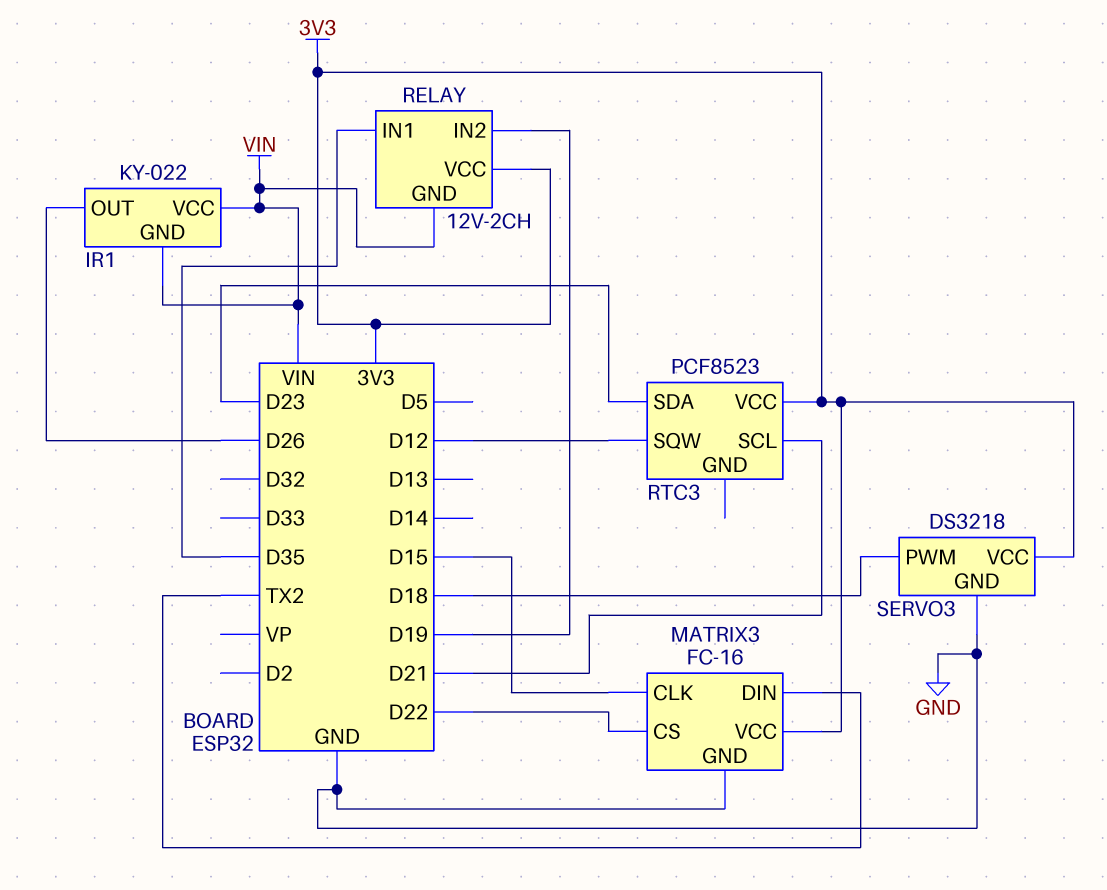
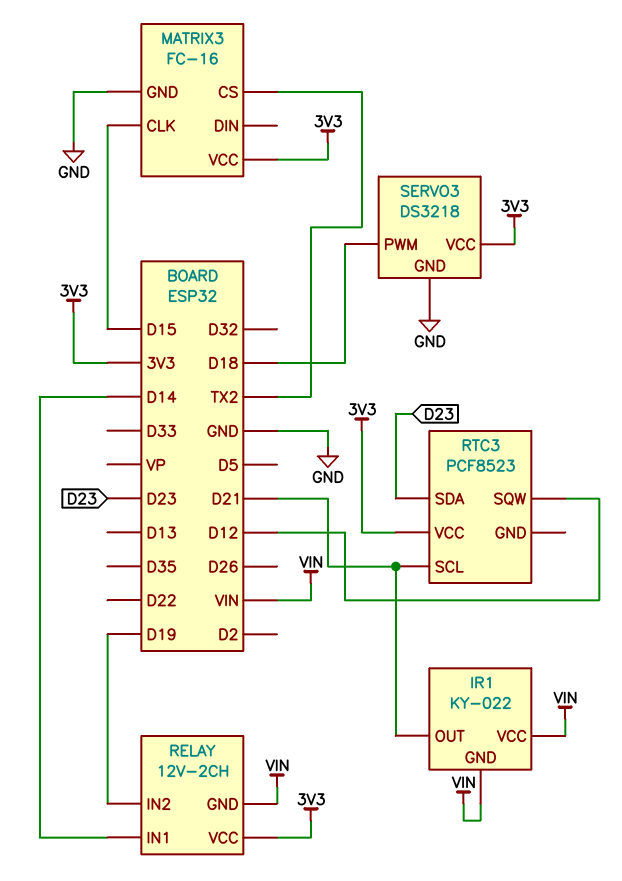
IR1 pin OUT: D26 -> D21
MATRIX3 pin CS: D22 -> TX2
MATRIX3 pin DIN: TX2 -> none
RELAY pin IN1: D35 -> D14

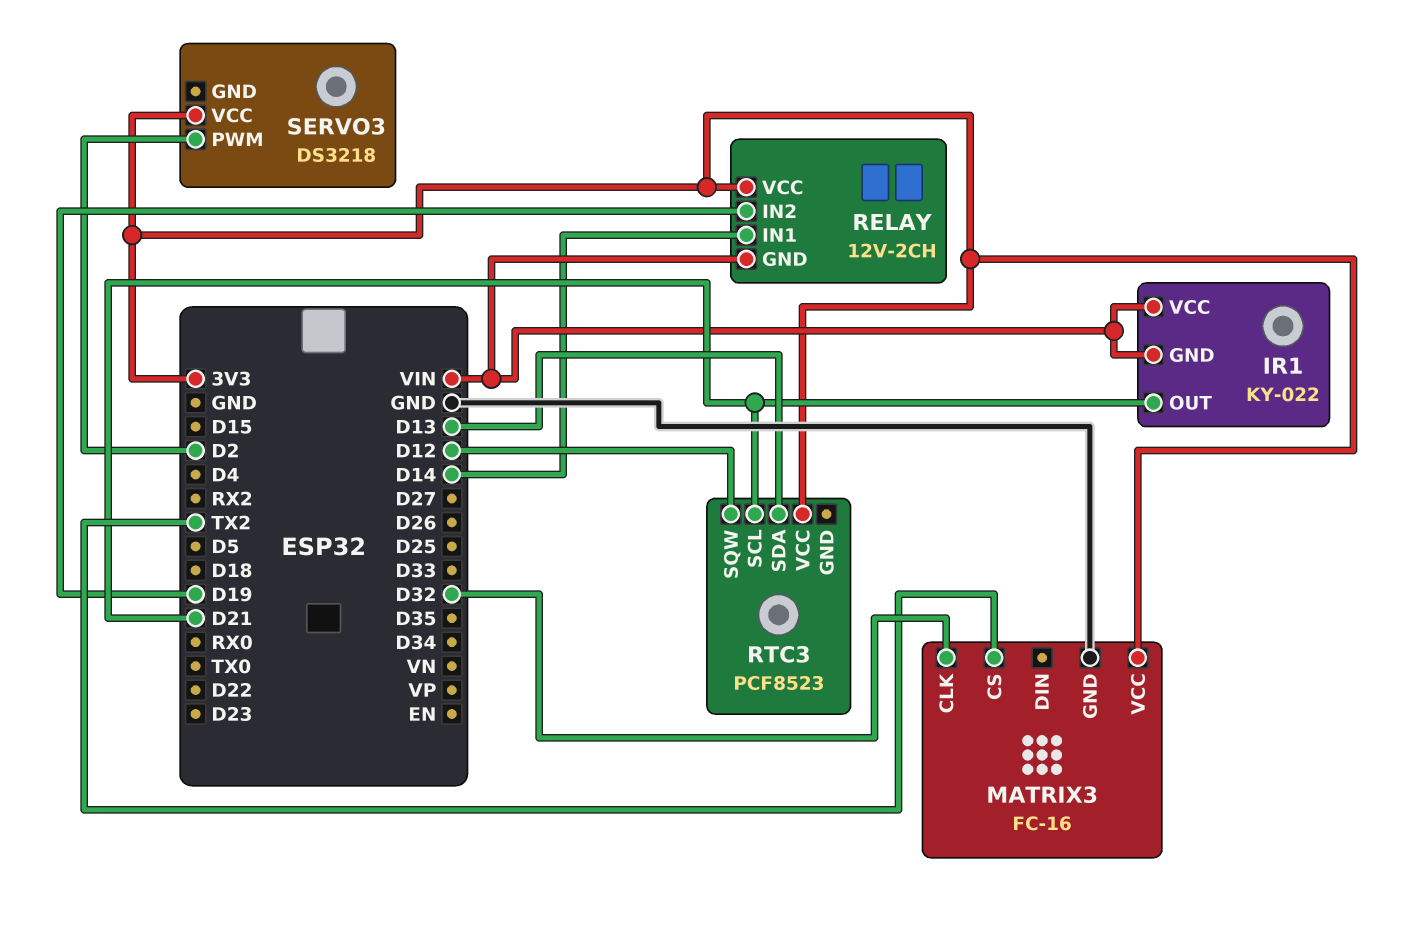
MATRIX3 pin CLK: D15 -> D32
RTC3 pin SDA: D23 -> D13
SERVO3 pin GND: GND -> none
SERVO3 pin PWM: D18 -> D2

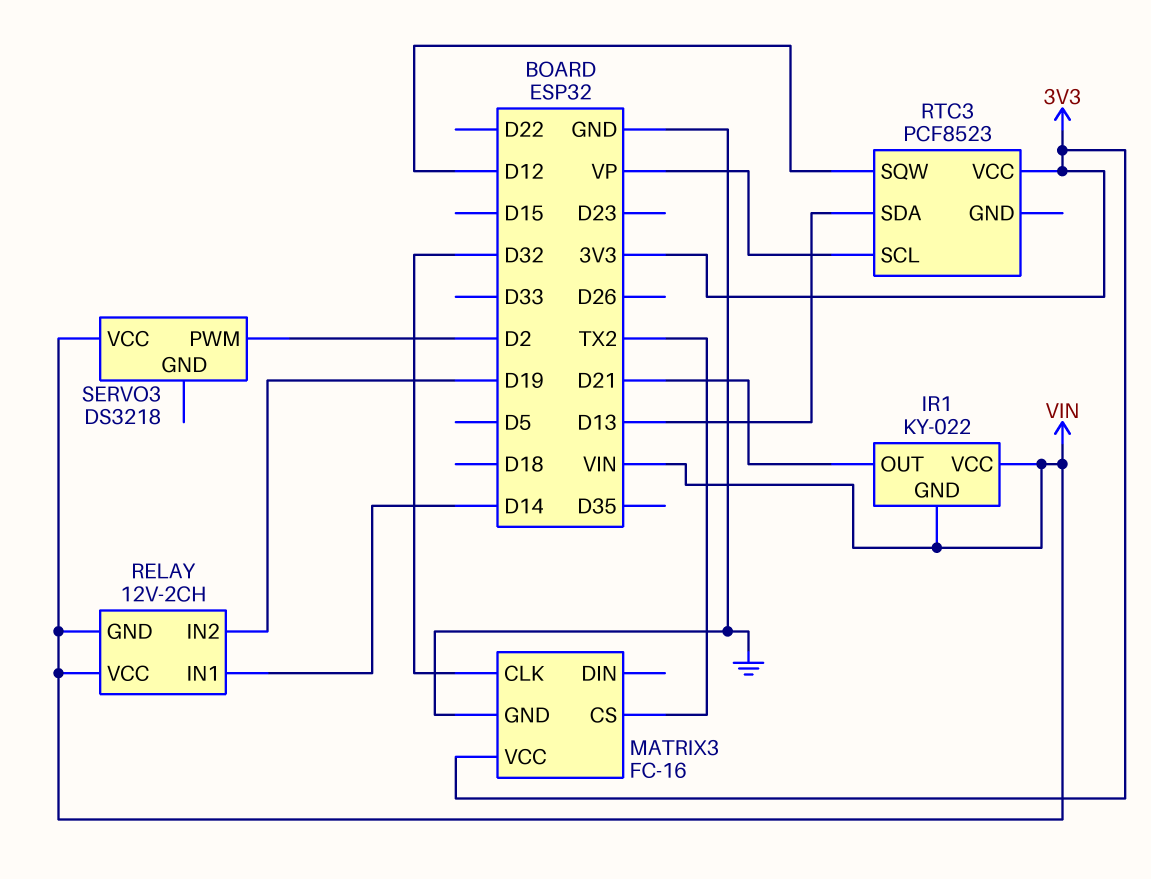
RELAY pin VCC: 3V3 -> VIN
RTC3 pin SCL: D21 -> VP
SERVO3 pin VCC: 3V3 -> VIN

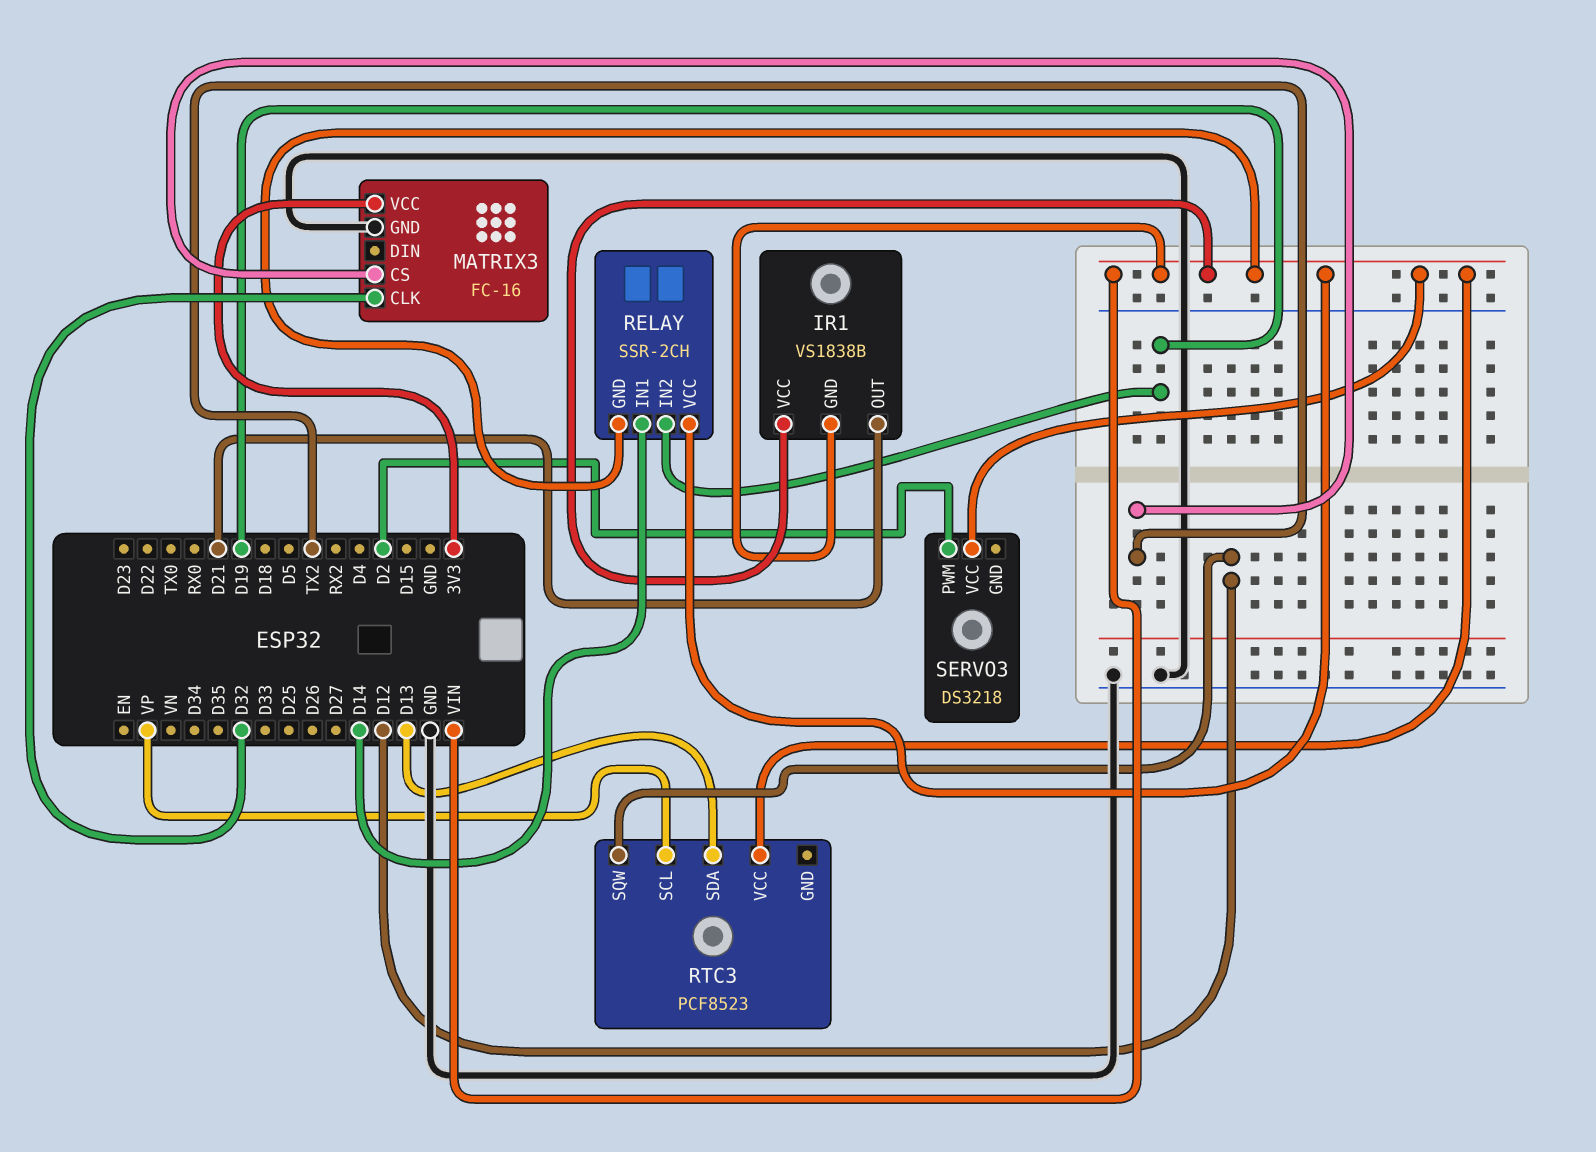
IR1: KY-022 -> VS1838B
RELAY: 12V-2CH -> SSR-2CH
RTC3 pin VCC: 3V3 -> VIN

